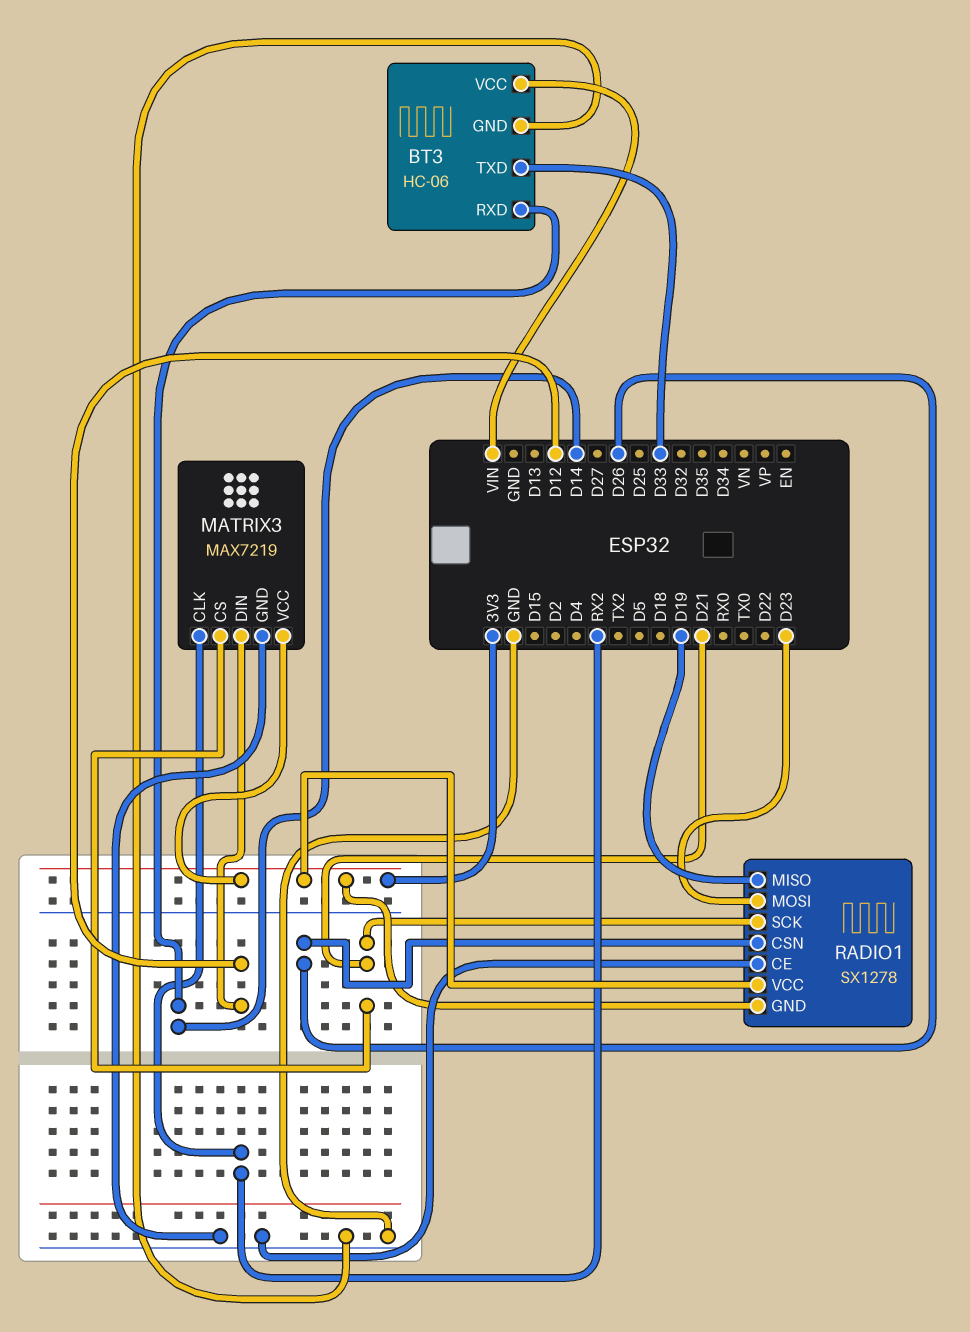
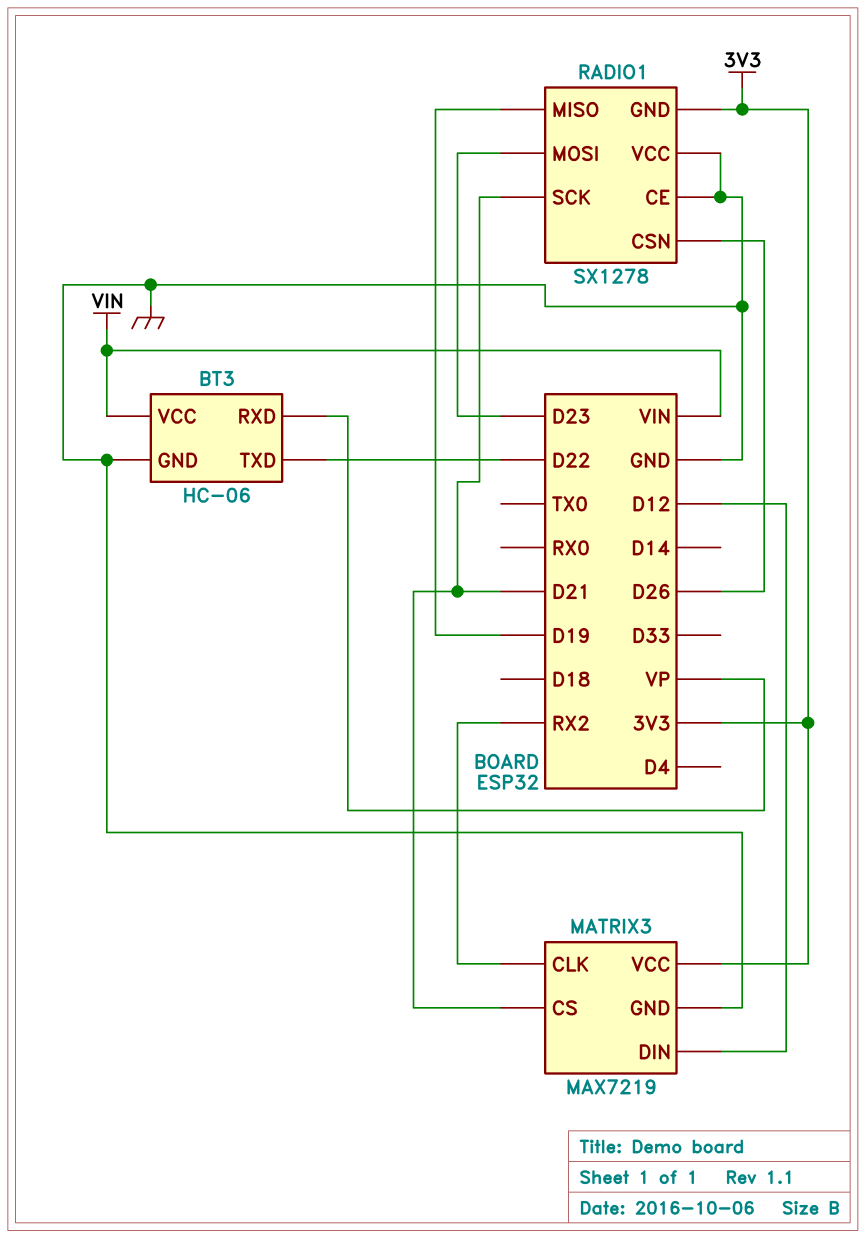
BT3 pin RXD: D14 -> VP
BT3 pin TXD: D33 -> D22
RADIO1 pin VCC: 3V3 -> GND

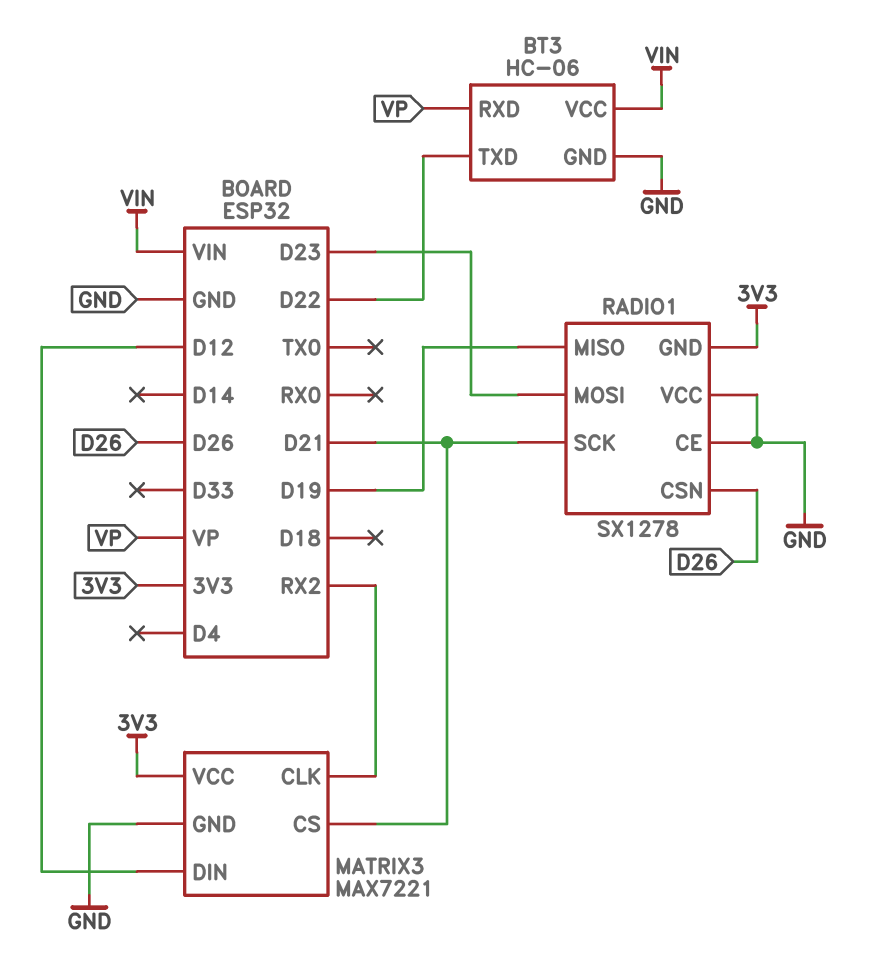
MATRIX3: MAX7219 -> MAX7221

